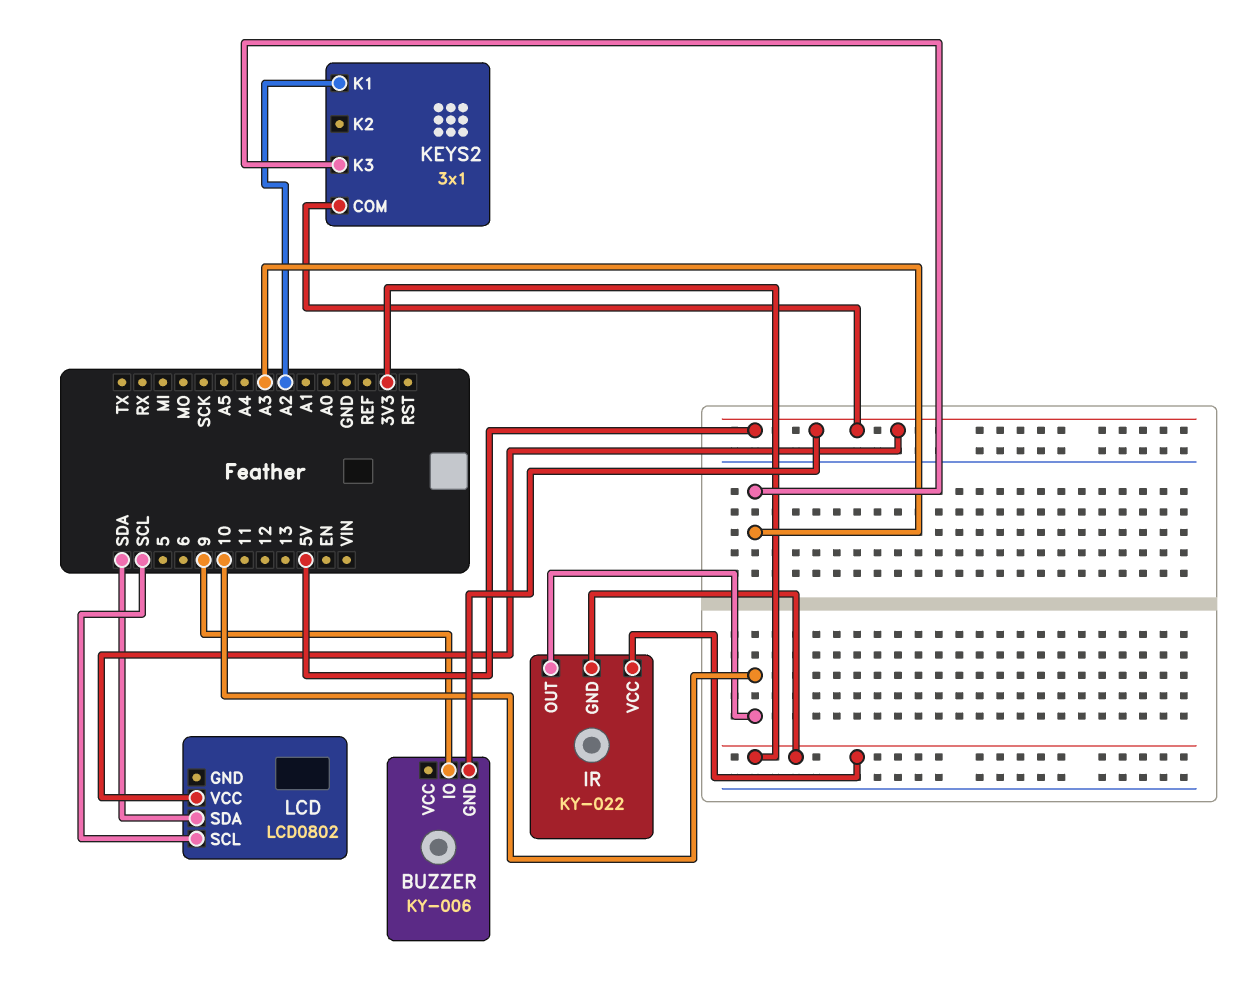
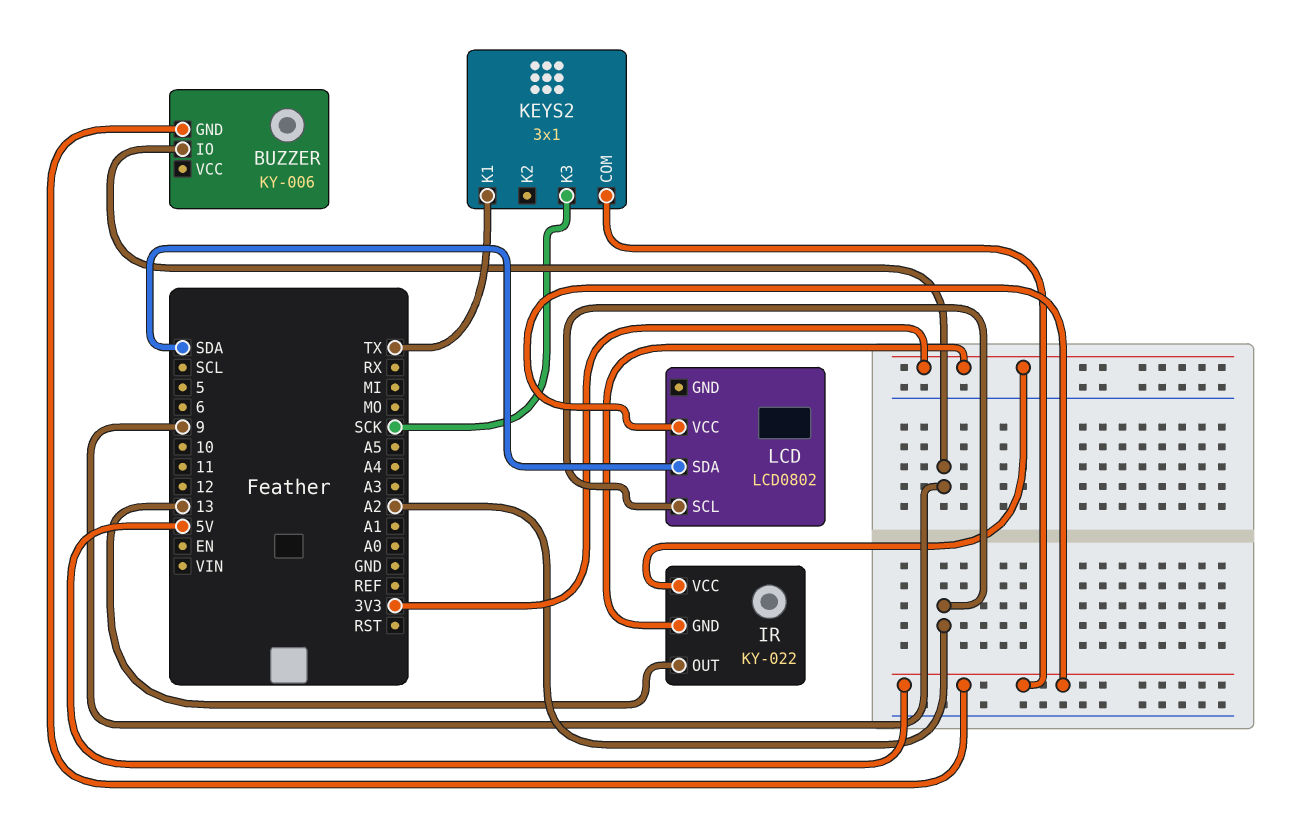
IR pin OUT: 10 -> 13
KEYS2 pin K1: A2 -> TX
KEYS2 pin K3: A3 -> SCK
LCD pin SCL: SCL -> A2

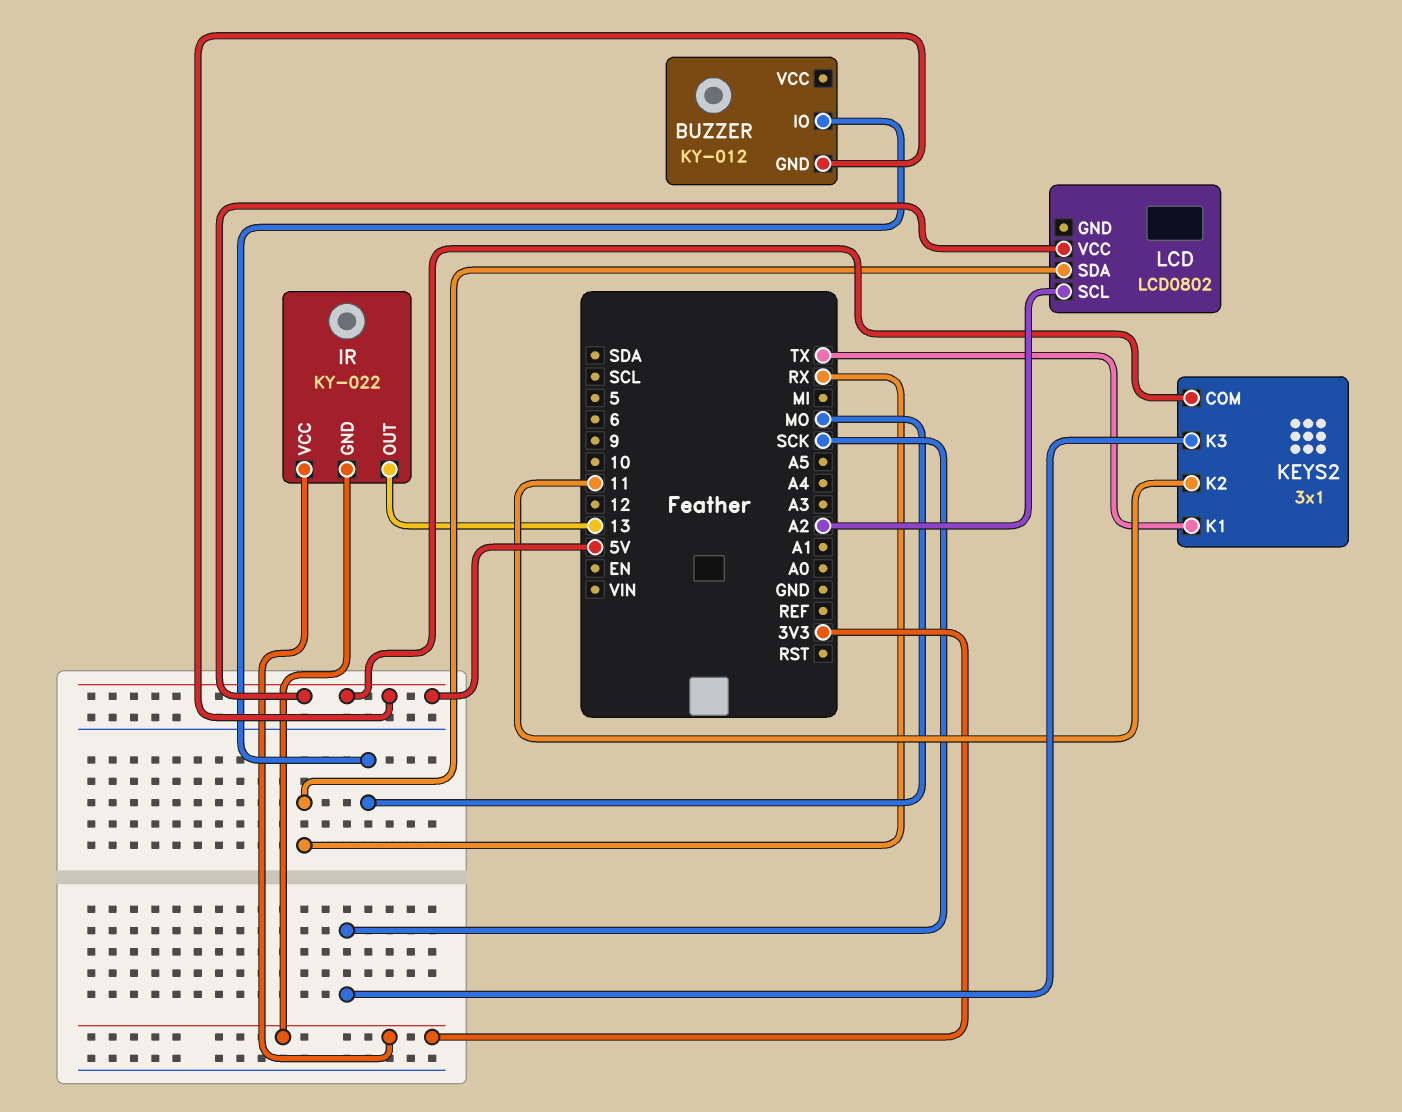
BUZZER: KY-006 -> KY-012
BUZZER pin IO: 9 -> MO
KEYS2 pin K2: none -> 11
LCD pin SDA: SDA -> RX

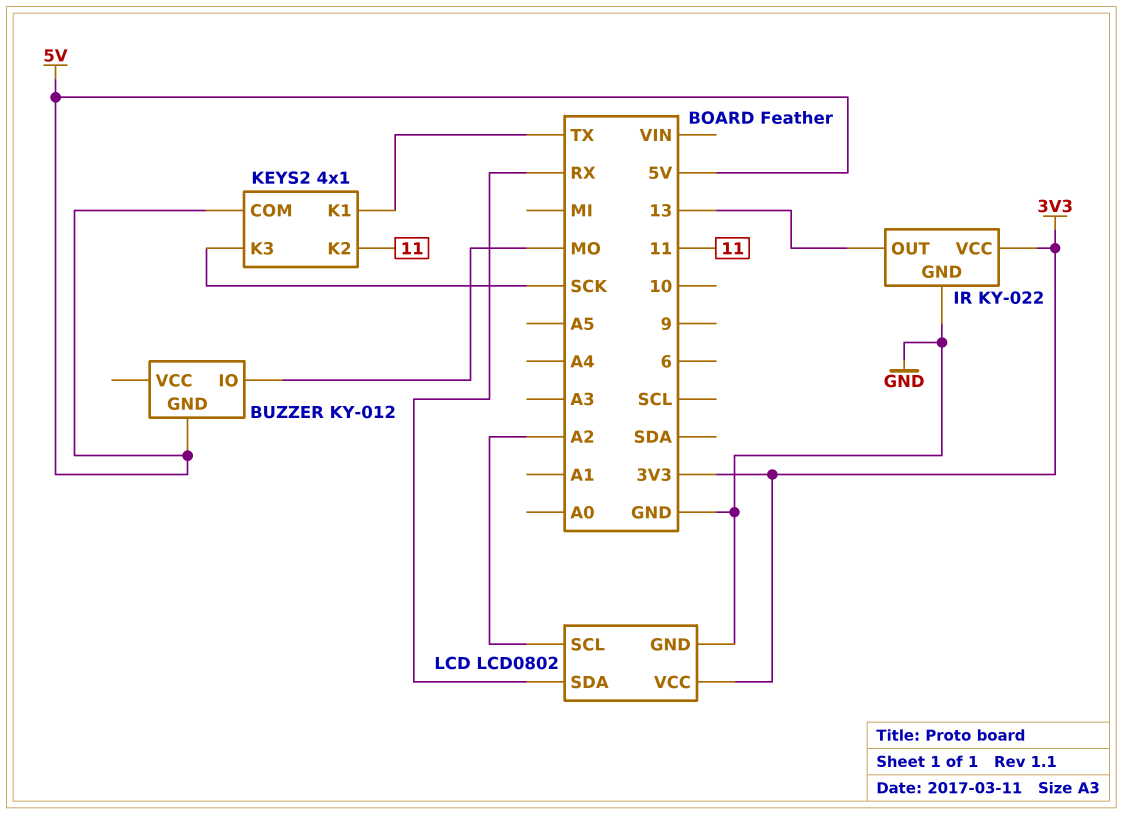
IR pin GND: 3V3 -> GND
KEYS2: 3x1 -> 4x1
LCD pin GND: none -> GND
LCD pin VCC: 5V -> 3V3

